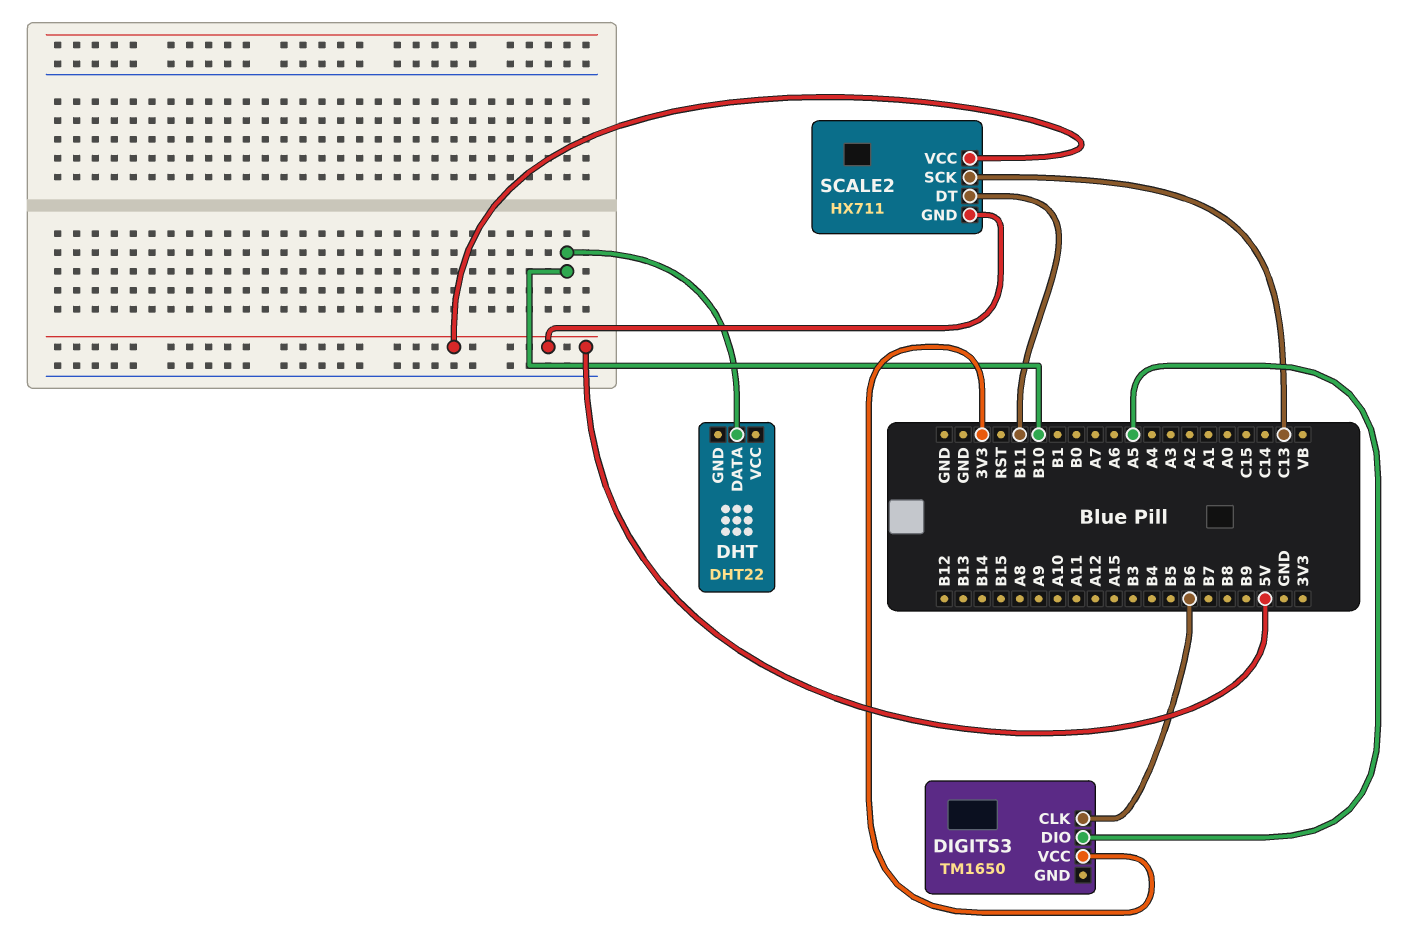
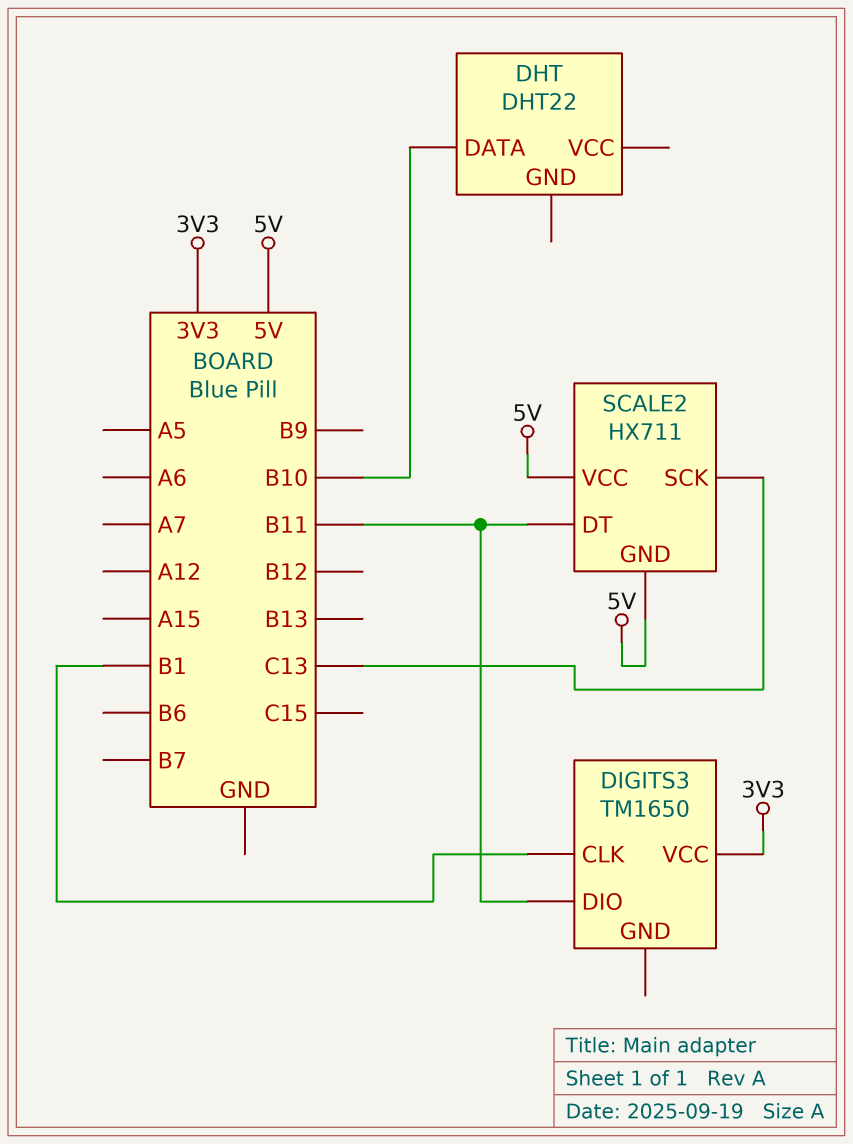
DIGITS3 pin CLK: B6 -> B1
DIGITS3 pin DIO: A5 -> B11

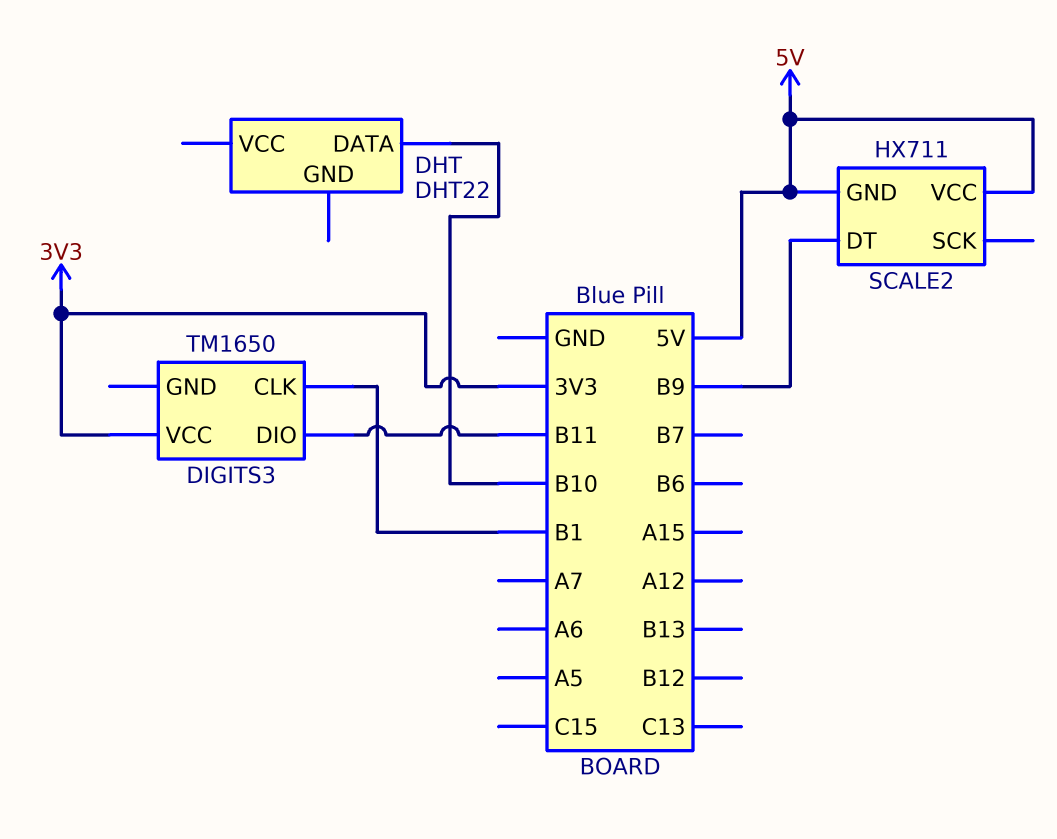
SCALE2 pin DT: B11 -> B9
SCALE2 pin SCK: C13 -> none

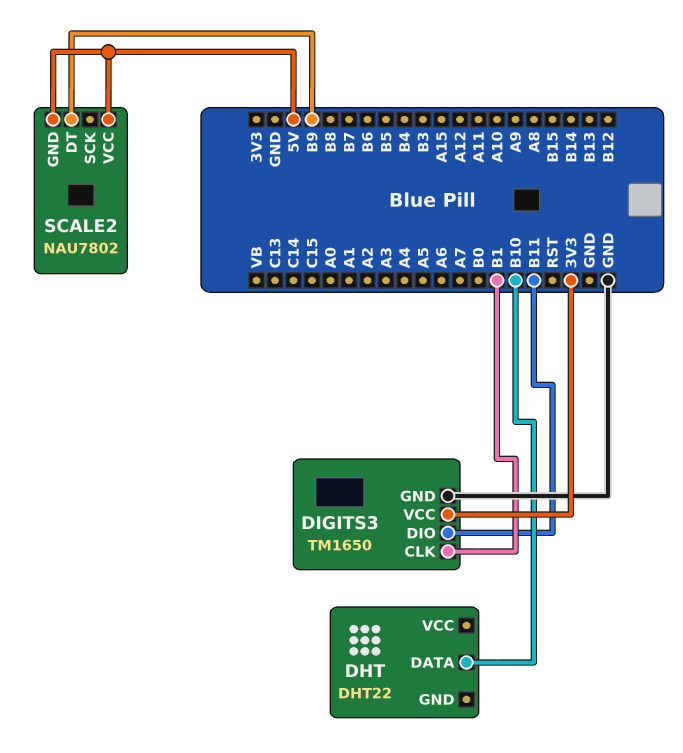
DIGITS3 pin GND: none -> GND
SCALE2: HX711 -> NAU7802

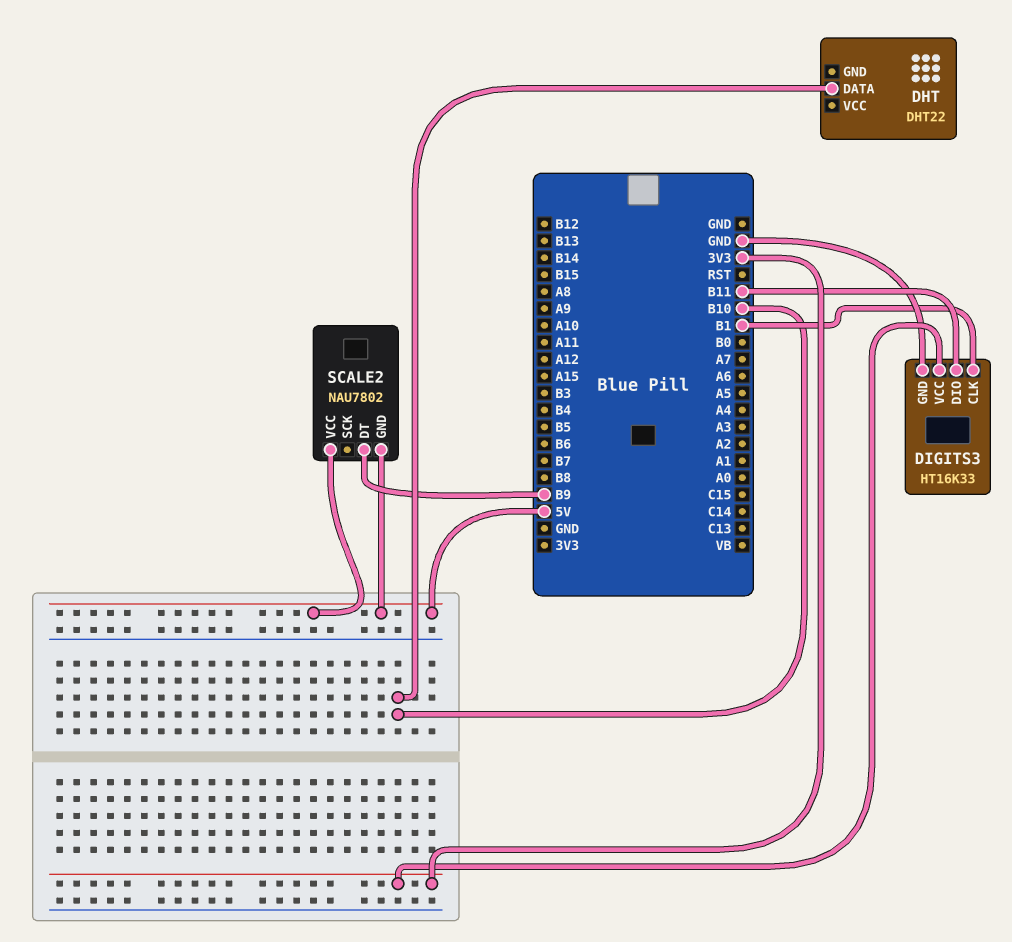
DIGITS3: TM1650 -> HT16K33

